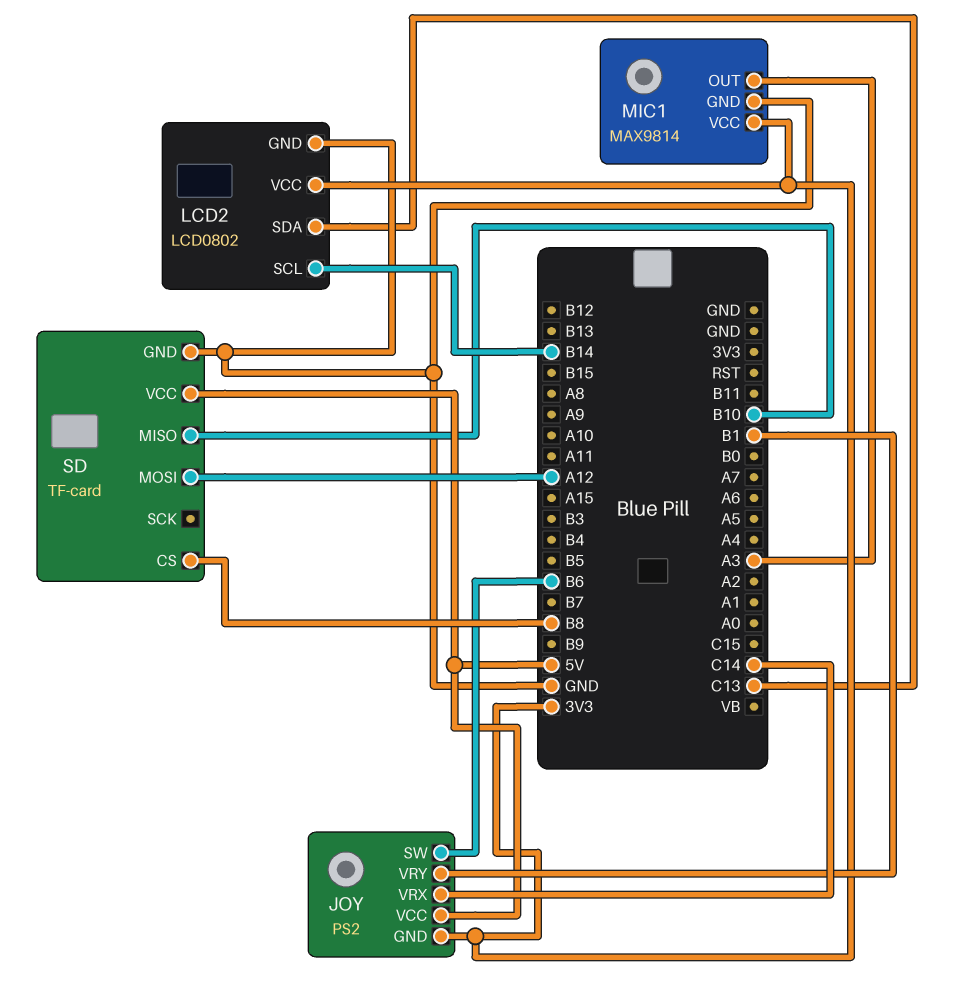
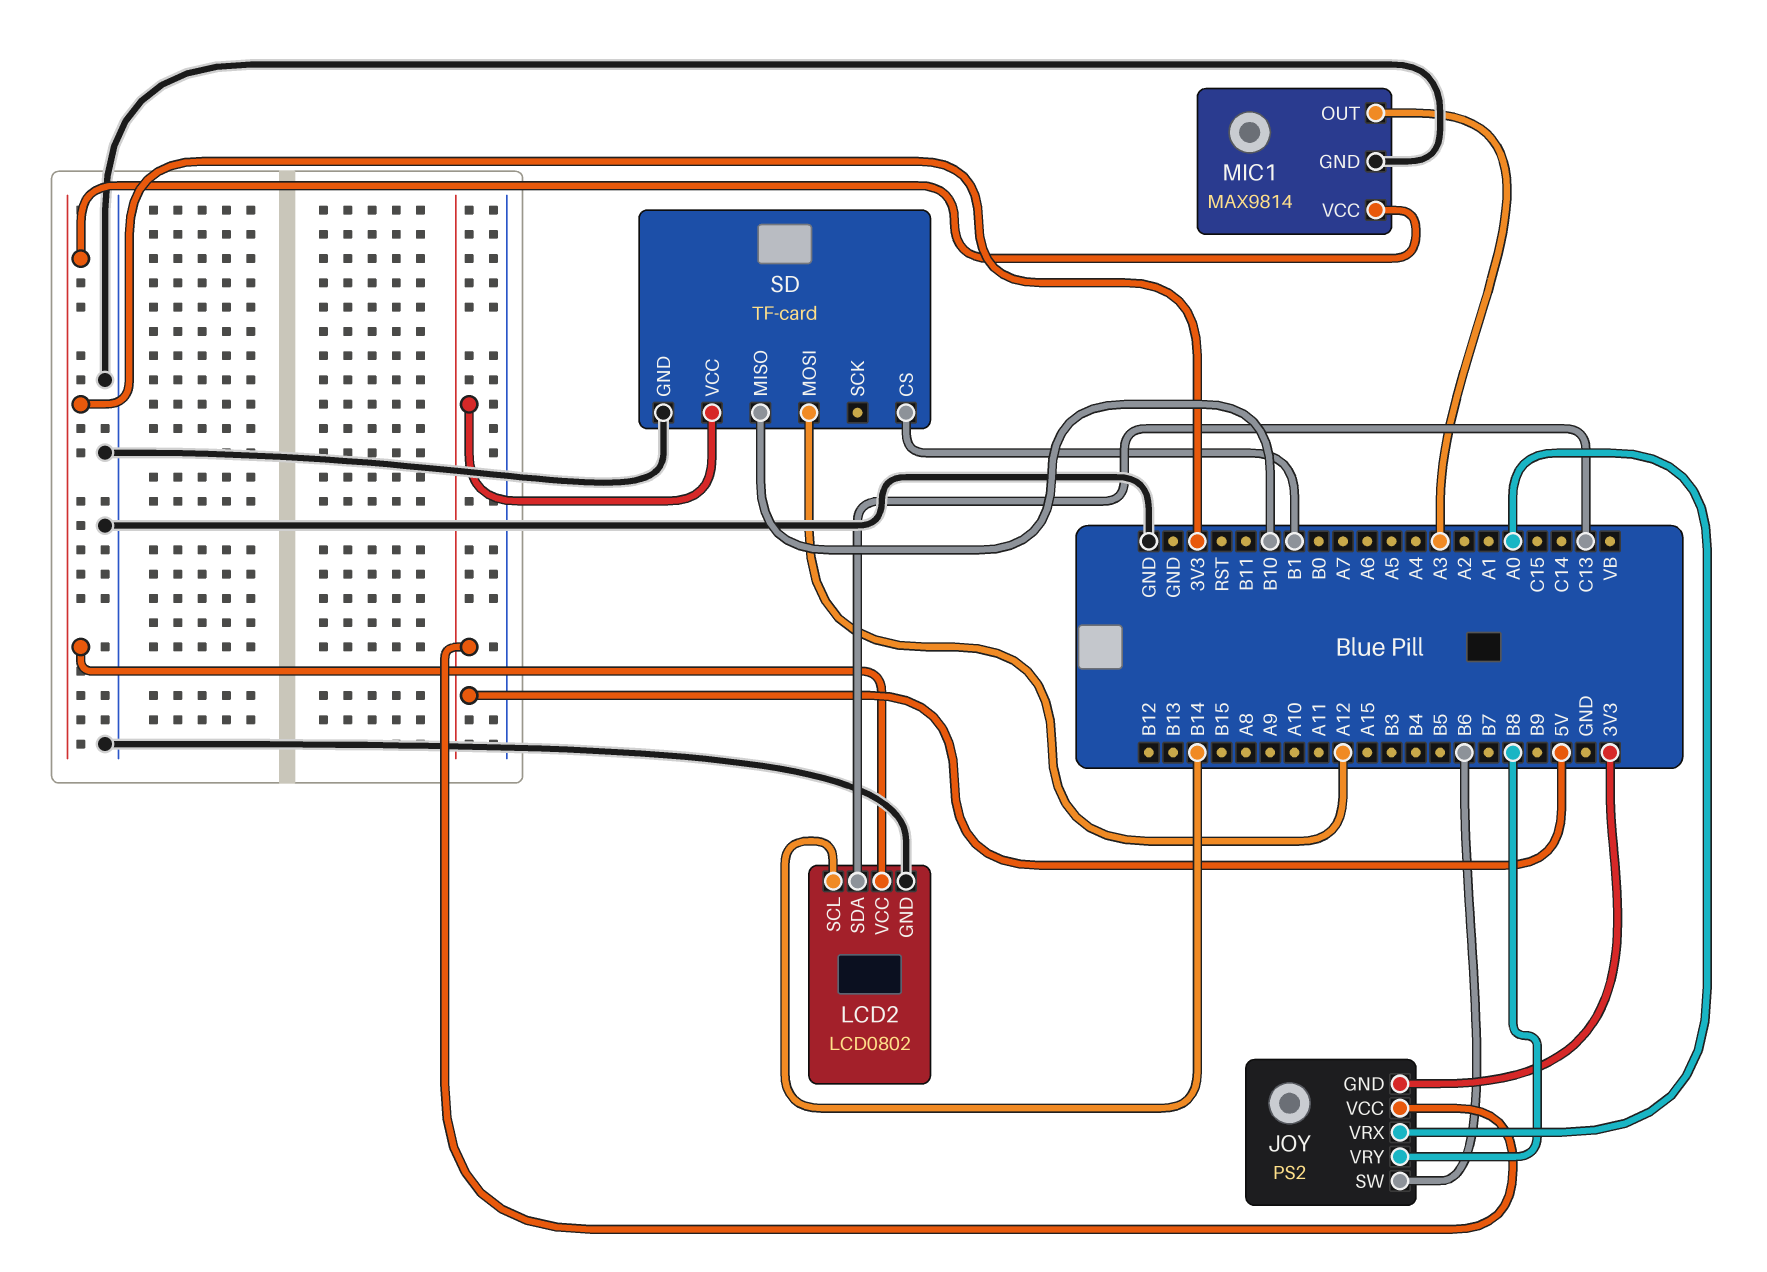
JOY pin VRX: C14 -> A0
JOY pin VRY: B1 -> B8
SD pin CS: B8 -> B1

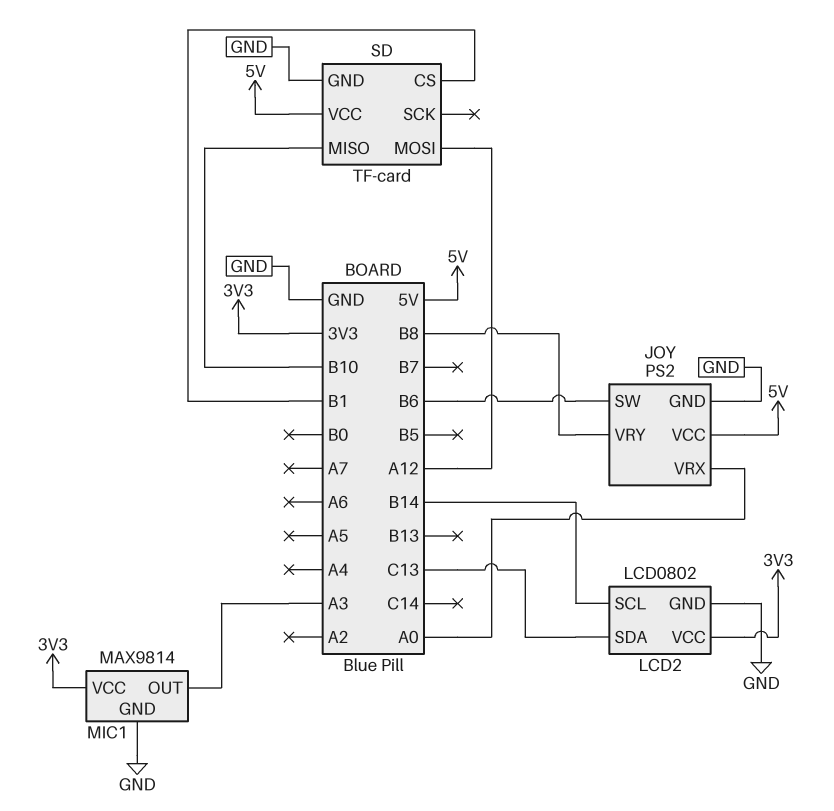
JOY pin GND: 3V3 -> GND

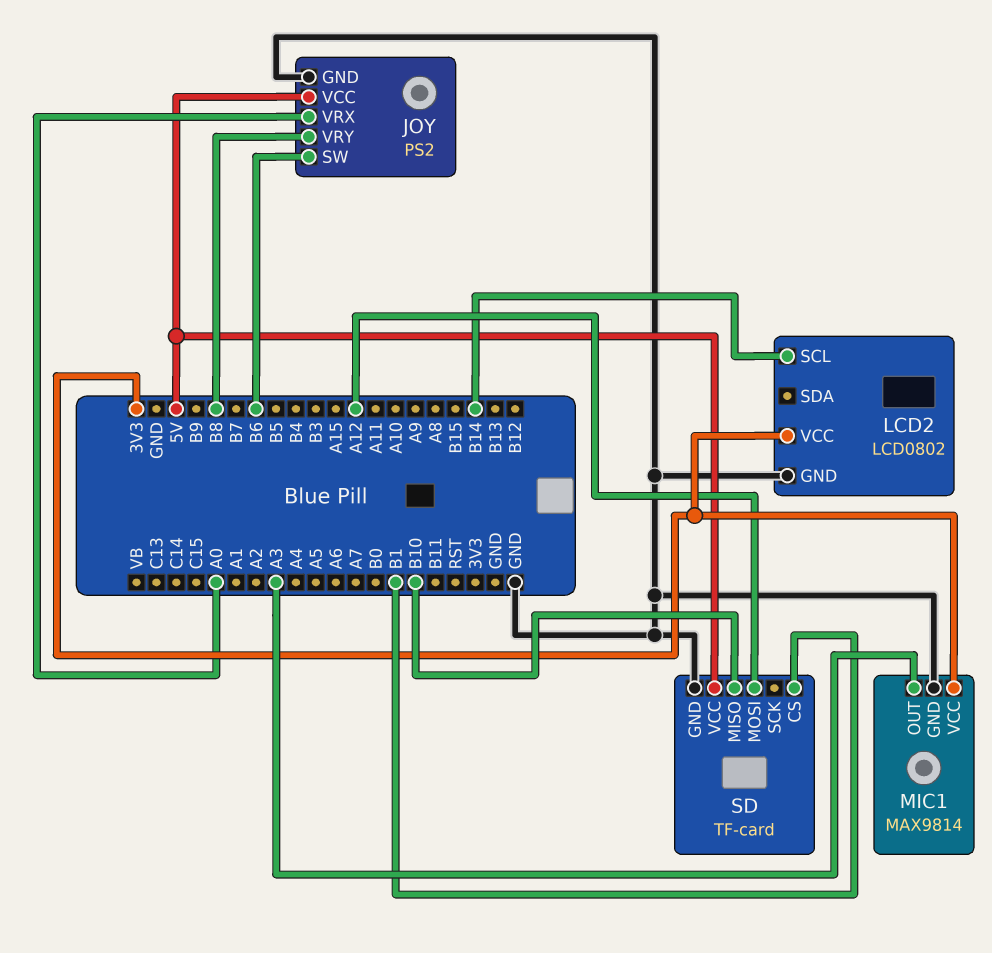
LCD2 pin SDA: C13 -> none

